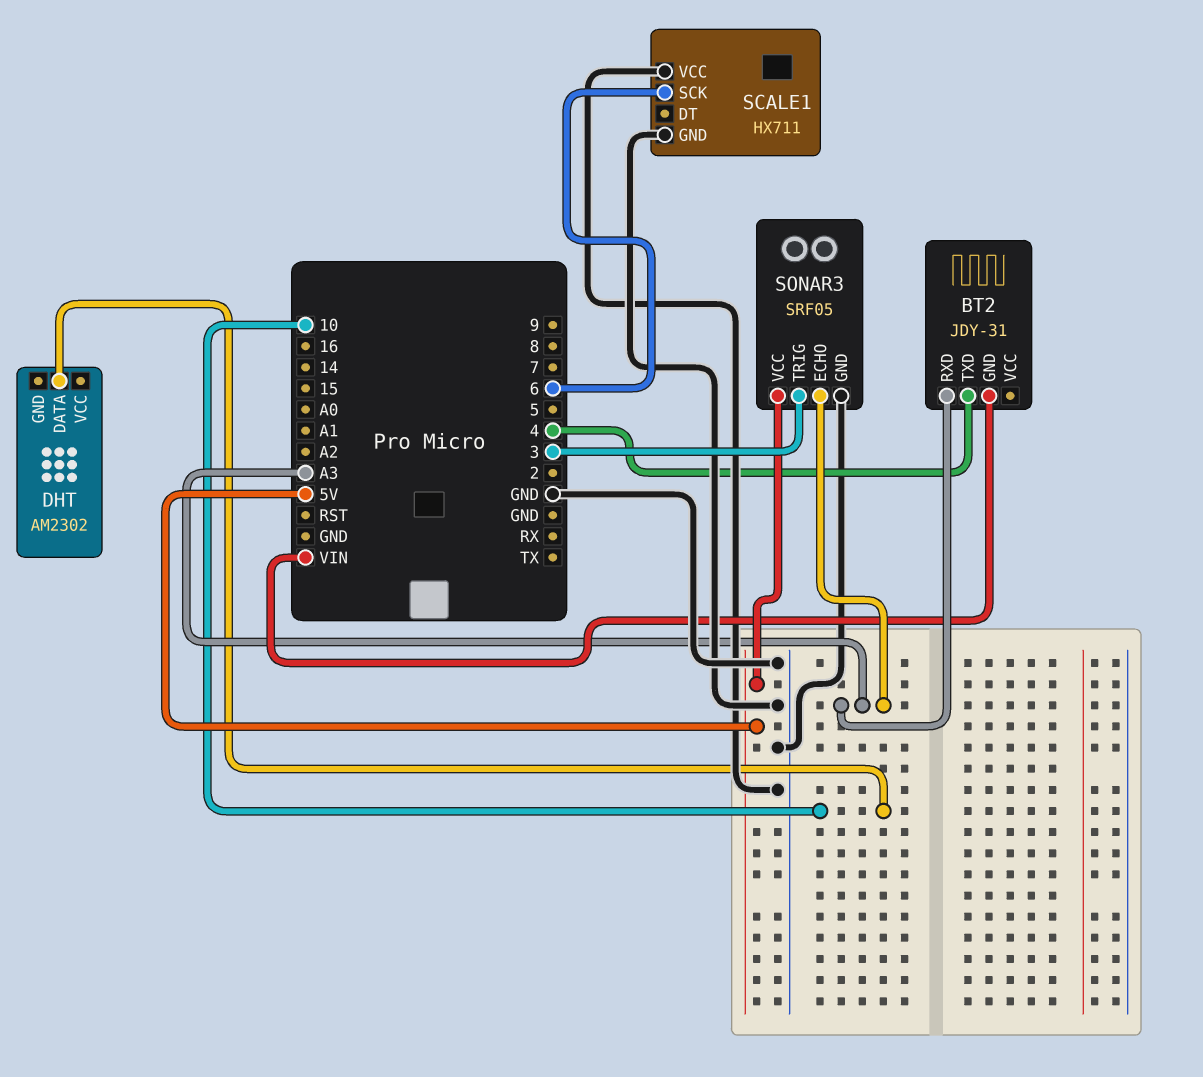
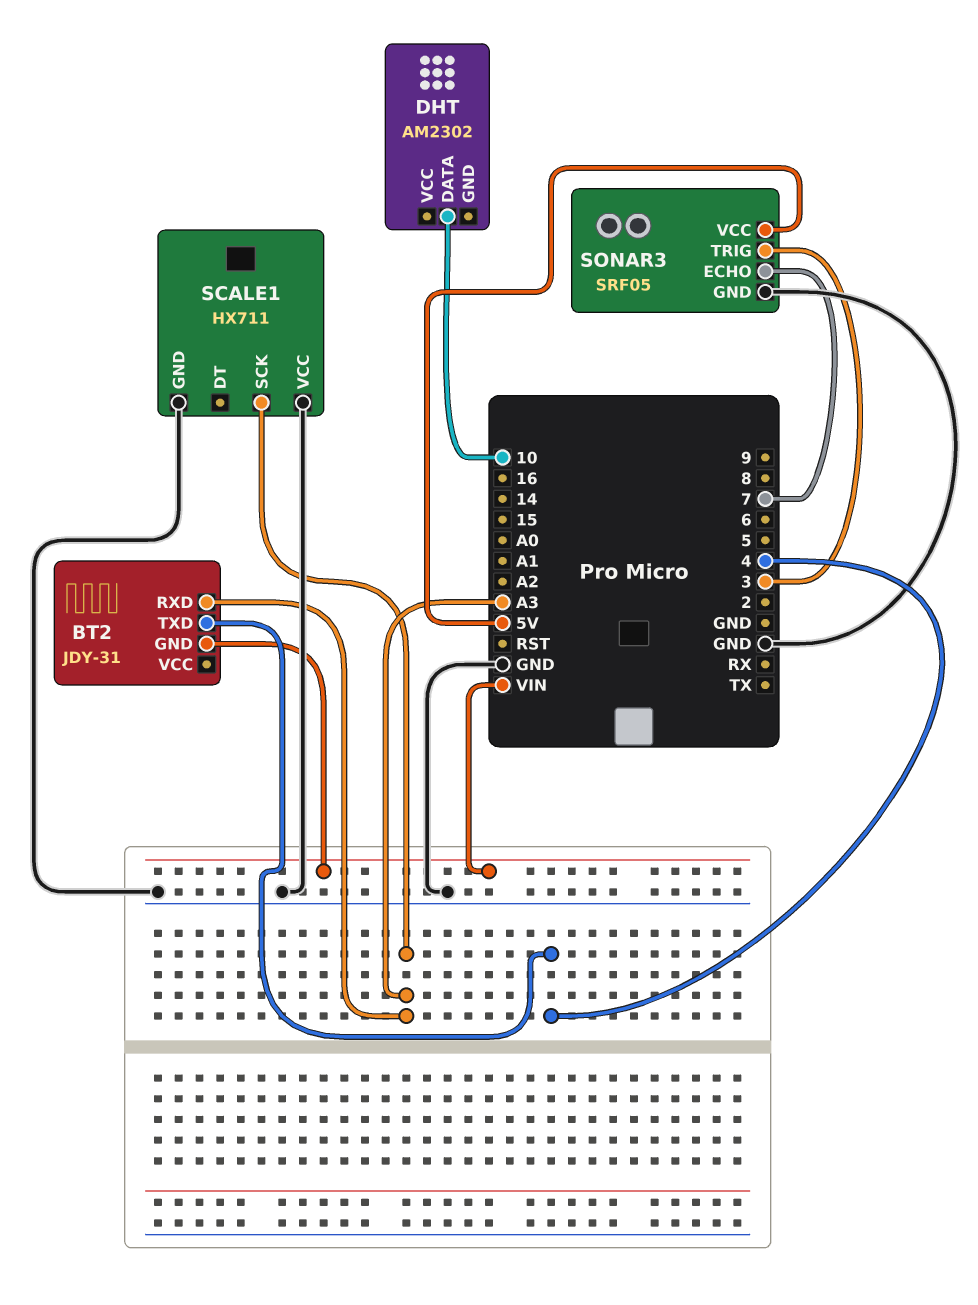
SCALE1 pin SCK: 6 -> A3
SONAR3 pin ECHO: A3 -> 7

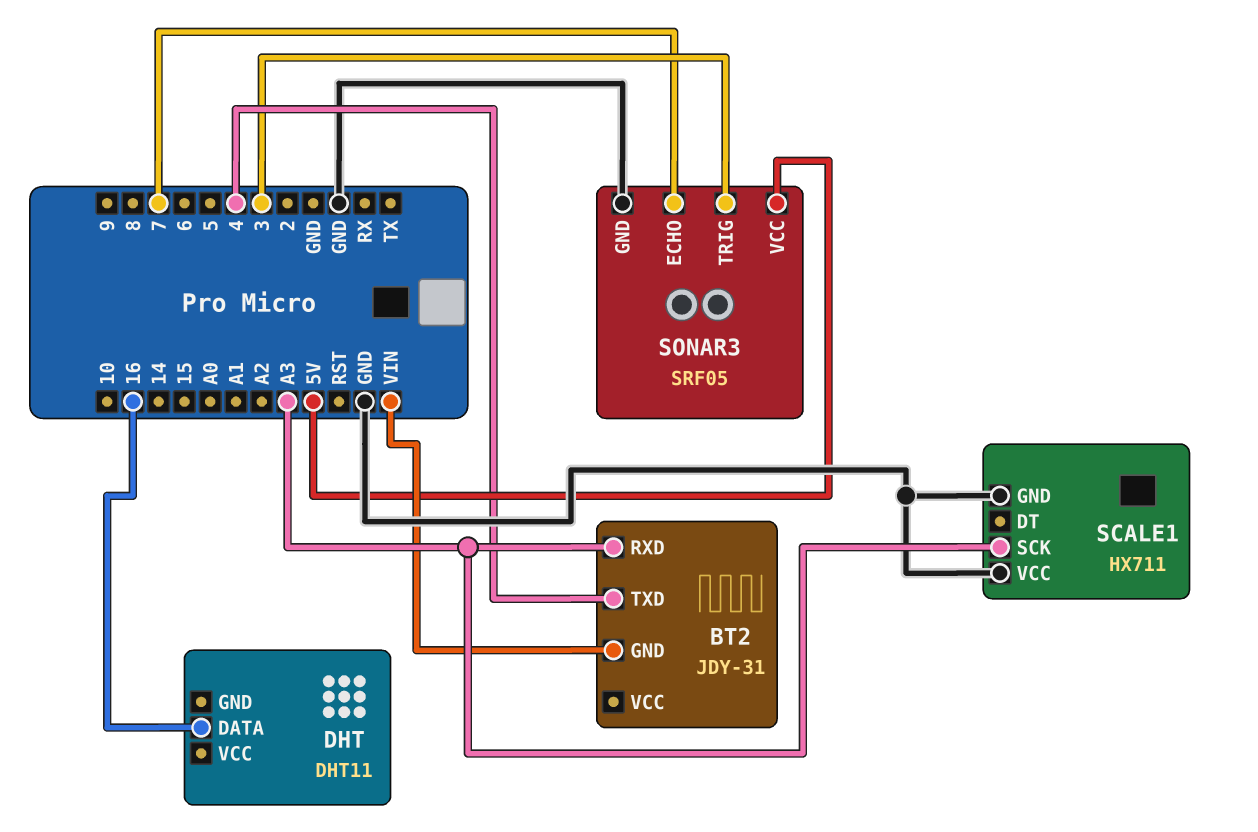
DHT: AM2302 -> DHT11
DHT pin DATA: 10 -> 16

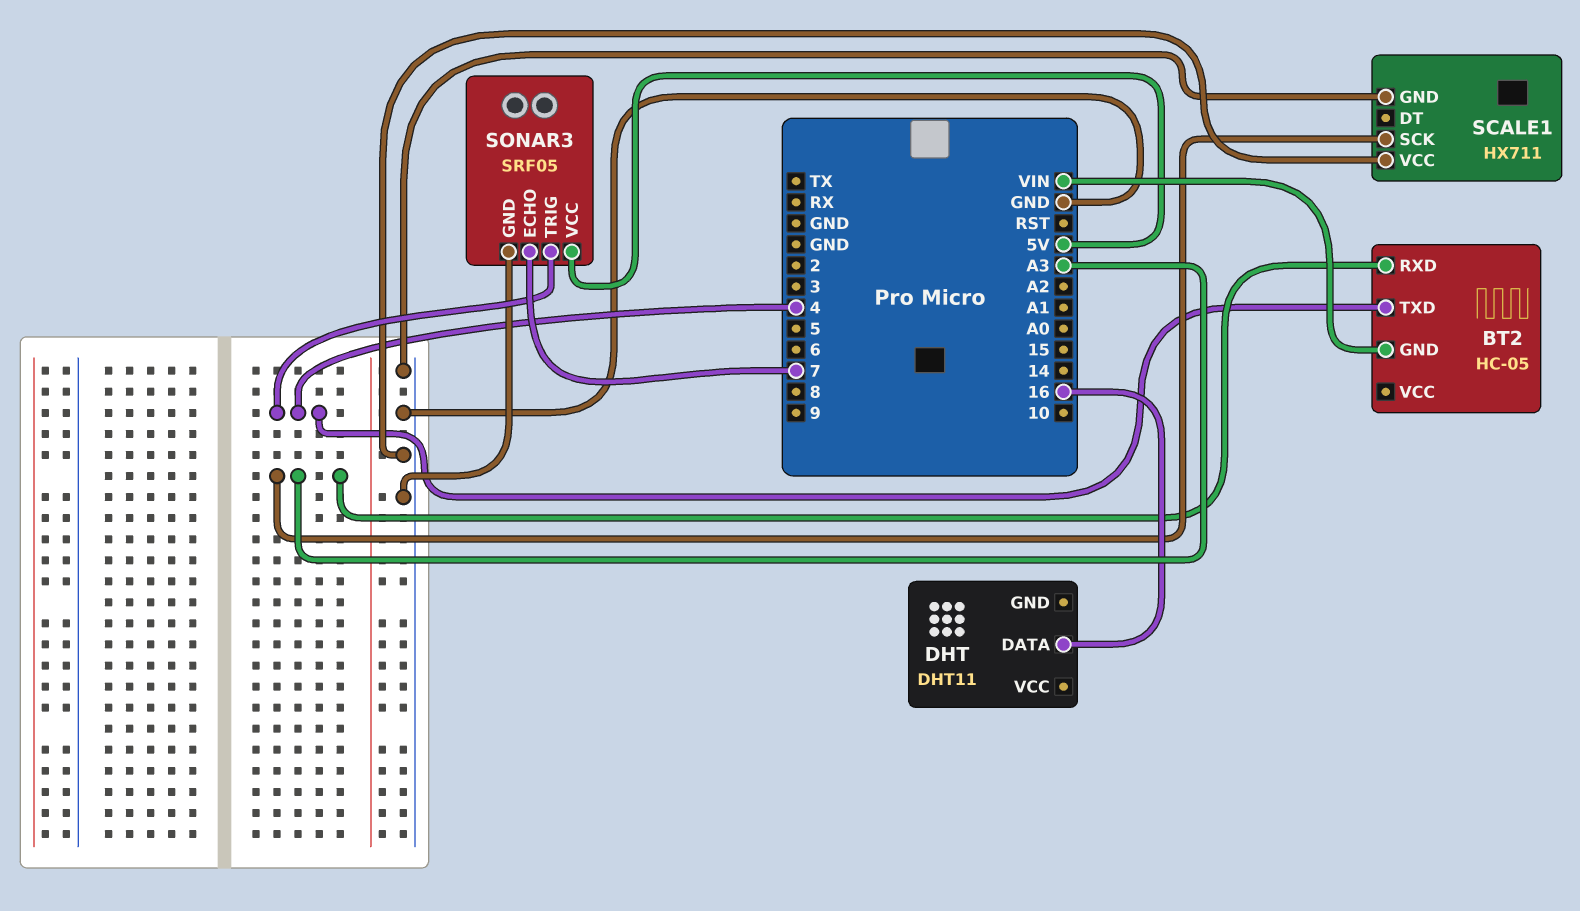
BT2: JDY-31 -> HC-05
SONAR3 pin TRIG: 3 -> 4

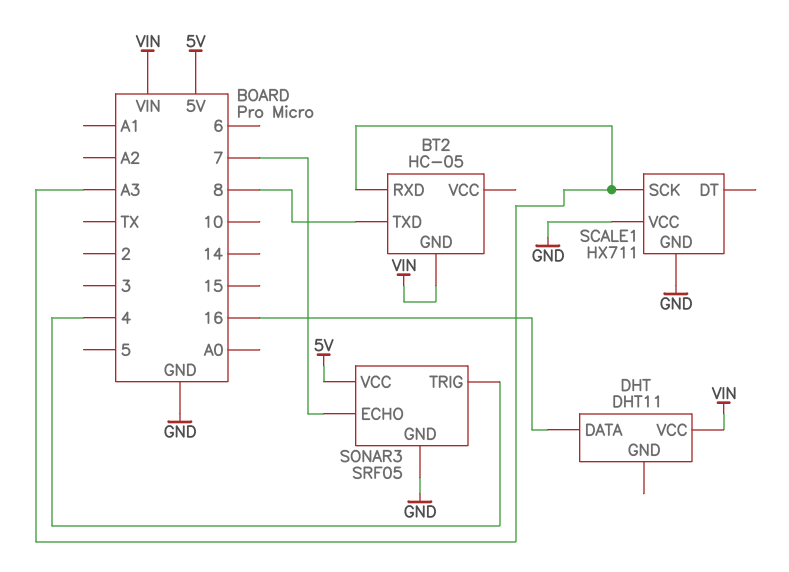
BT2 pin TXD: 4 -> 8
DHT pin VCC: none -> VIN

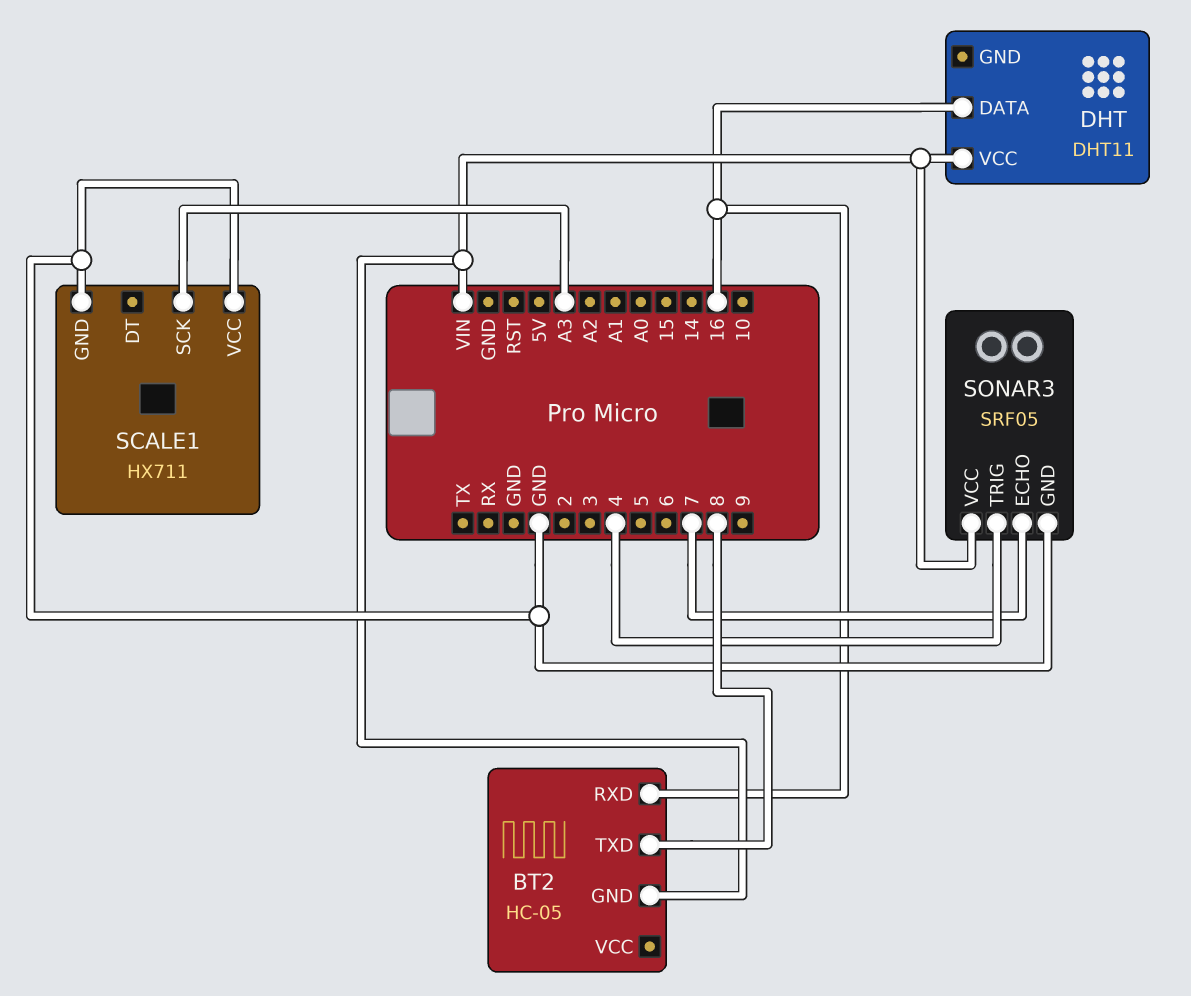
BT2 pin RXD: A3 -> 16
SONAR3 pin VCC: 5V -> VIN

